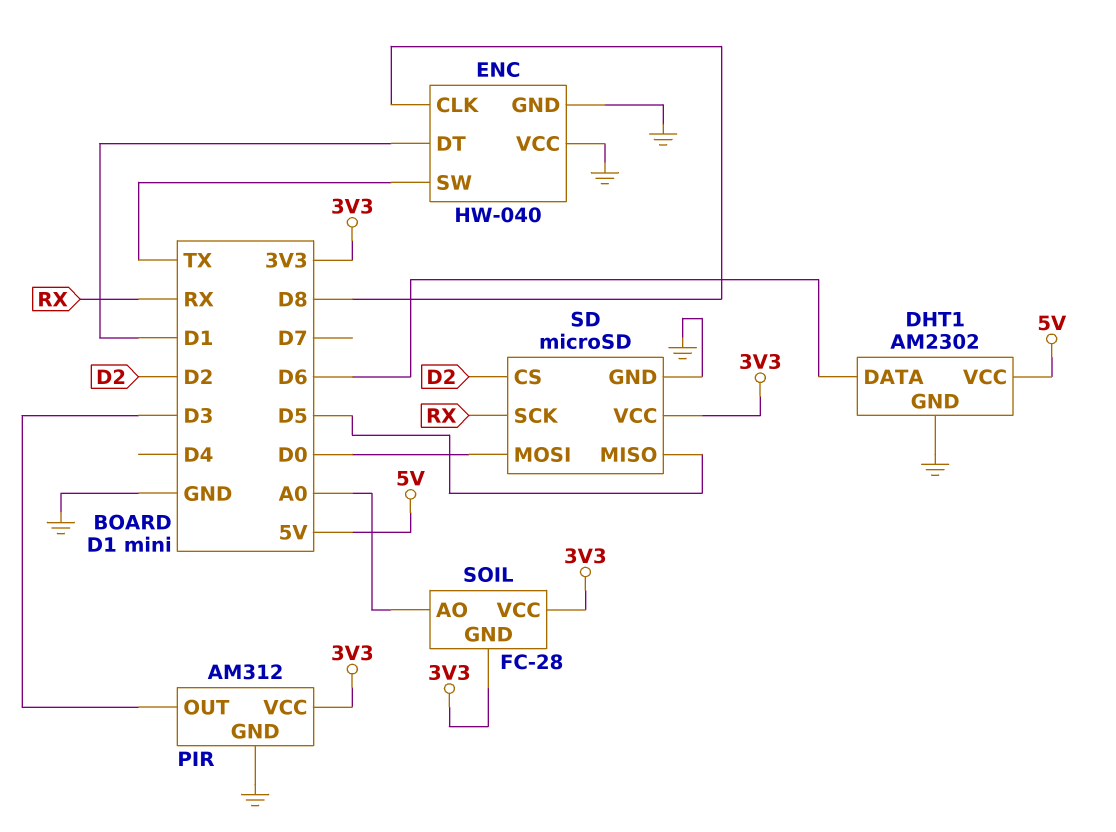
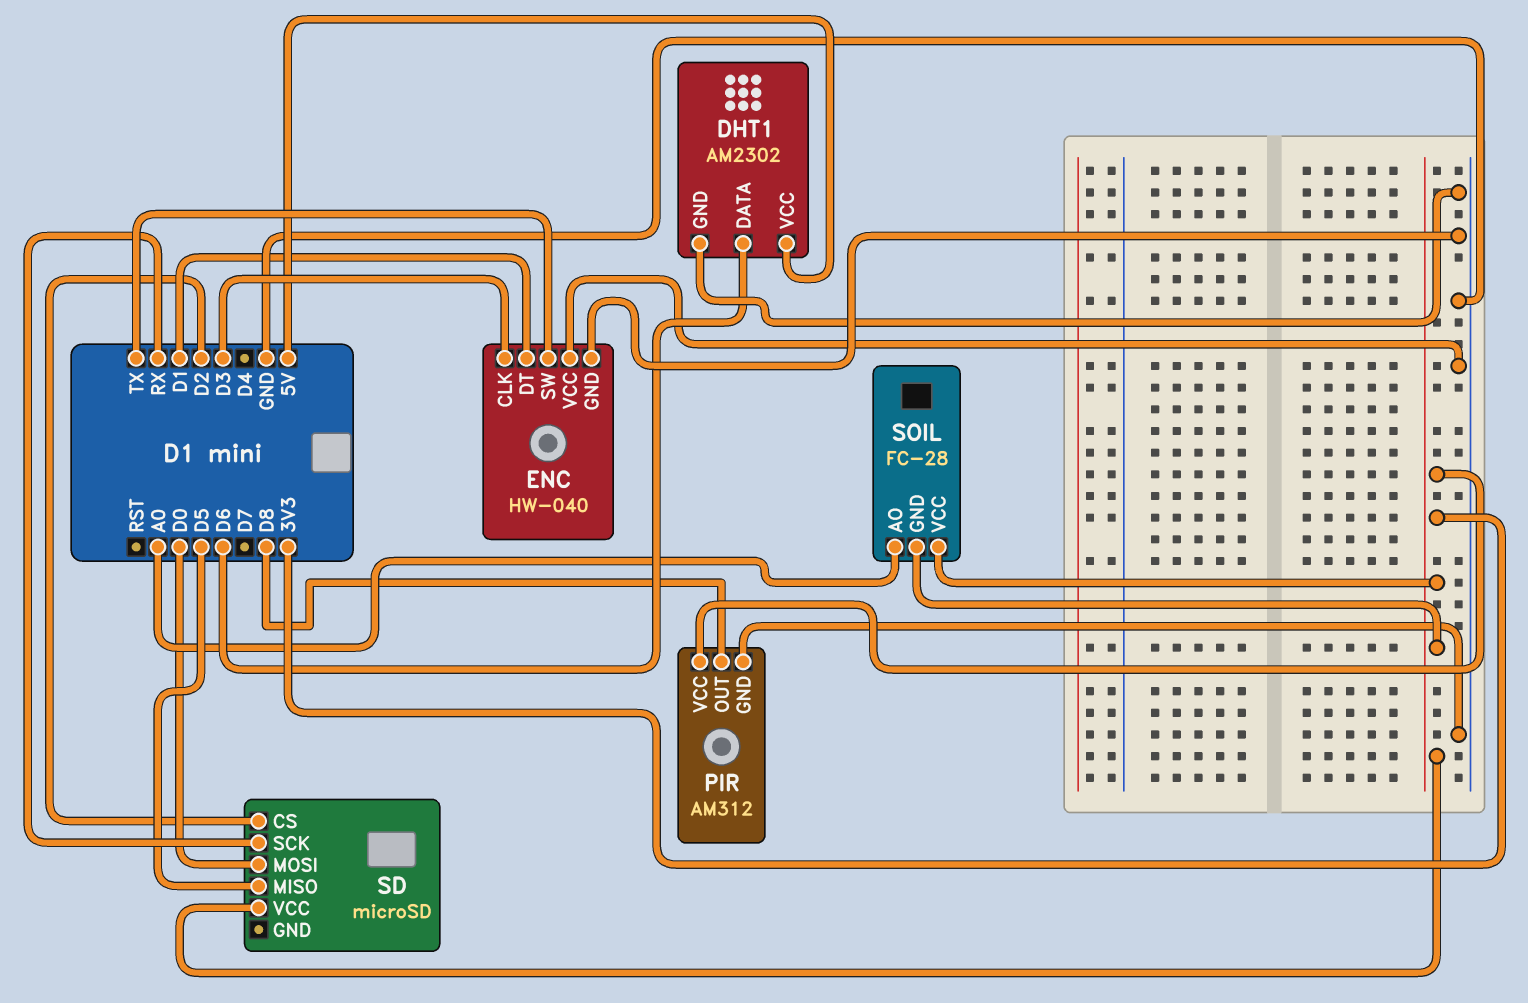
ENC pin CLK: D8 -> D3
PIR pin OUT: D3 -> D8
SD pin GND: GND -> none

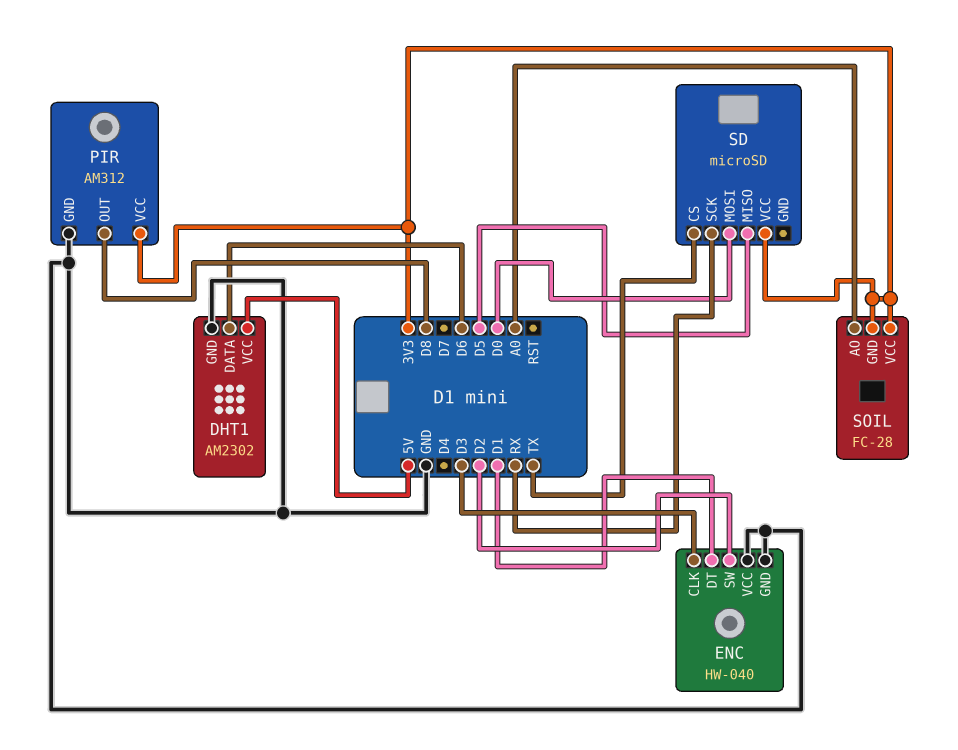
ENC pin SW: TX -> D2
SD pin CS: D2 -> TX

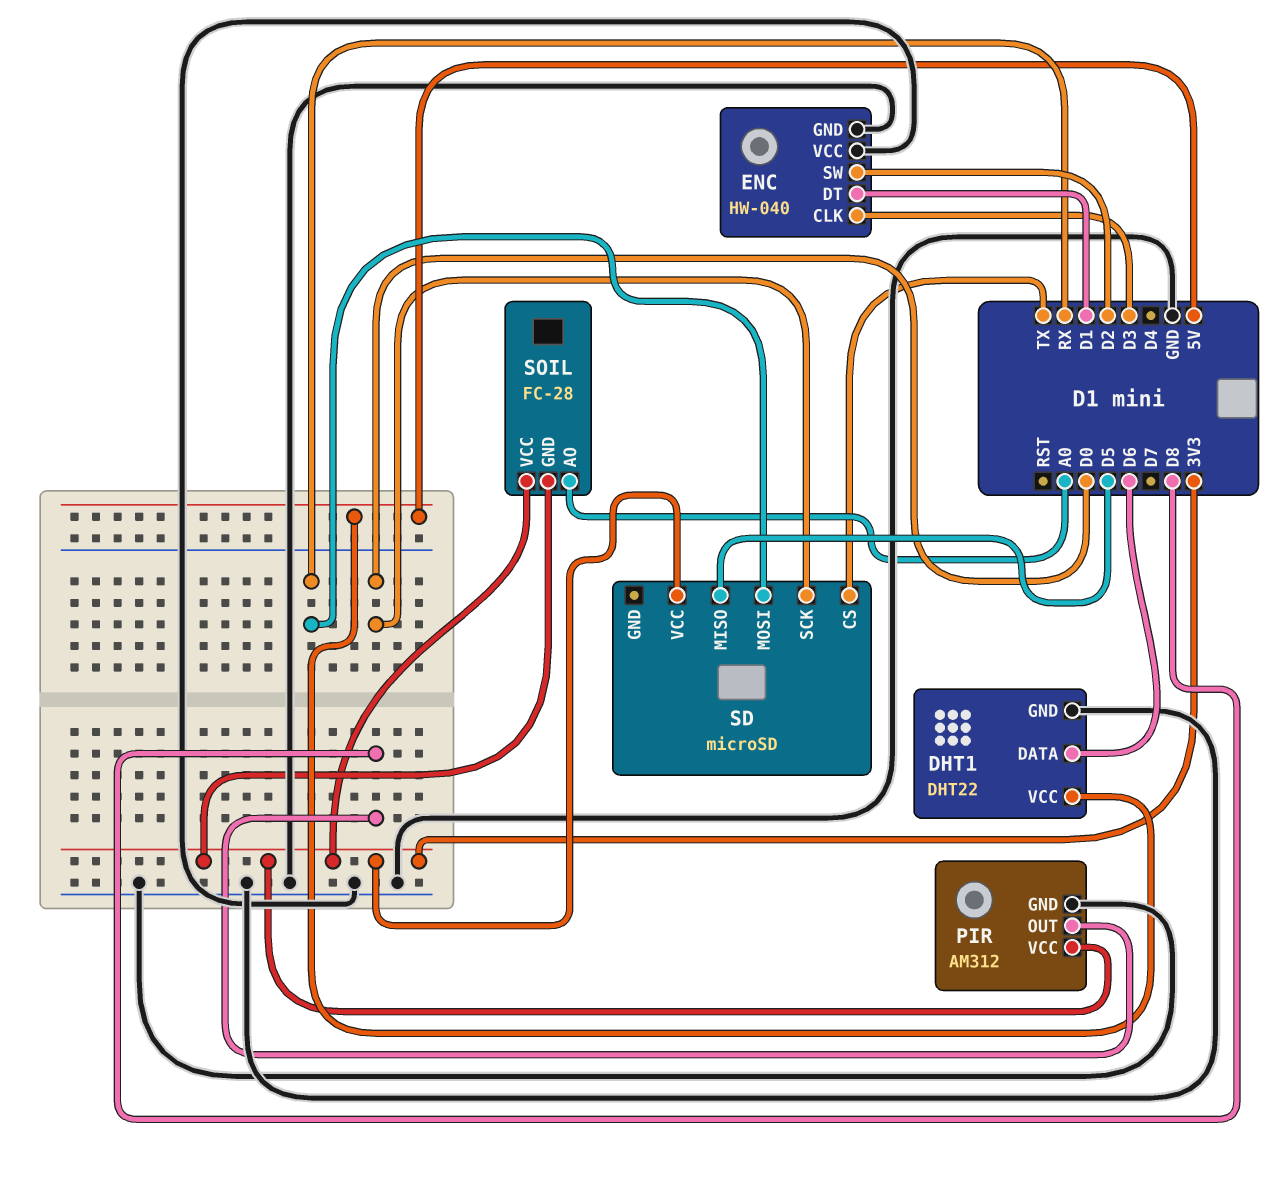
DHT1: AM2302 -> DHT22
SD pin MOSI: D0 -> RX
SD pin SCK: RX -> D0

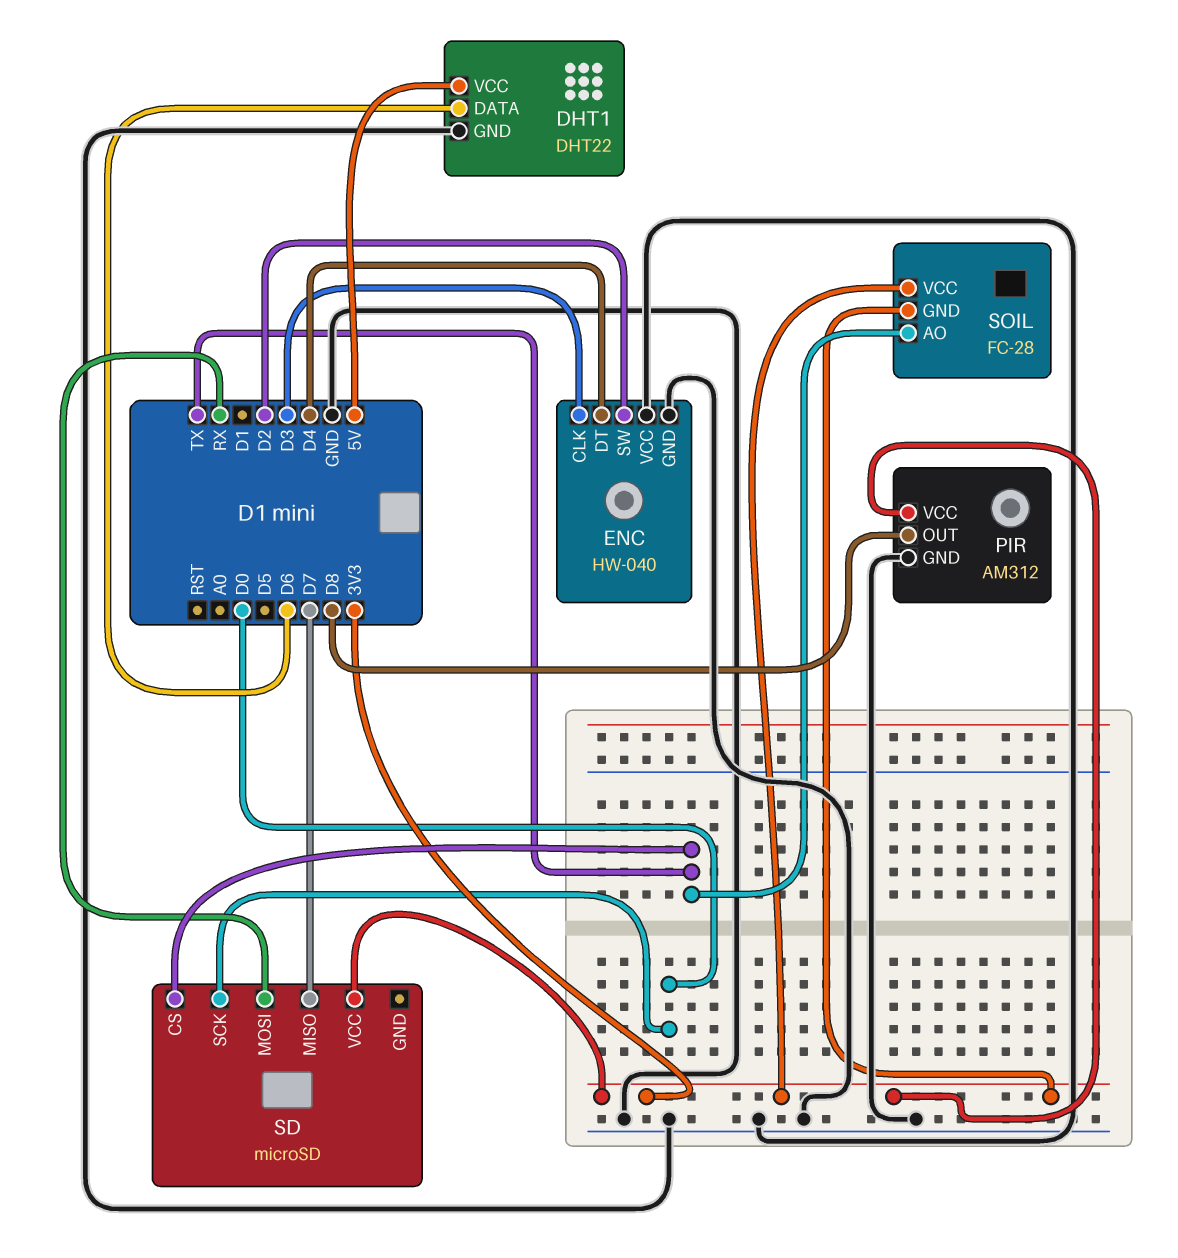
ENC pin DT: D1 -> D4
SD pin MISO: D5 -> D7
SOIL pin AO: A0 -> TX

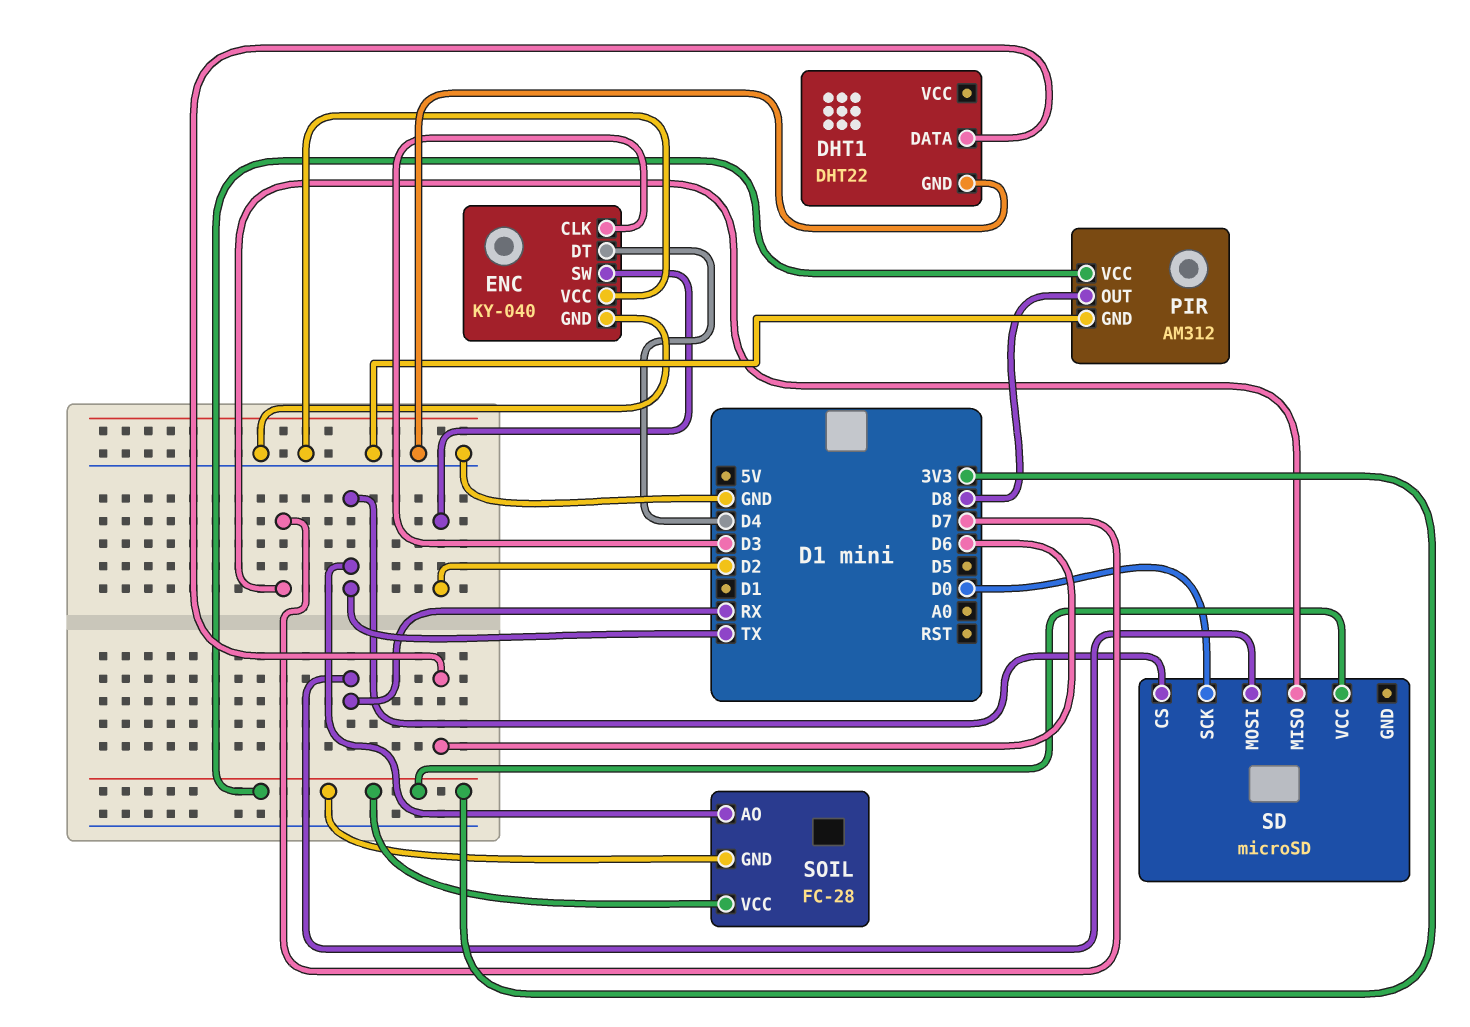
DHT1 pin VCC: 5V -> none
ENC: HW-040 -> KY-040

